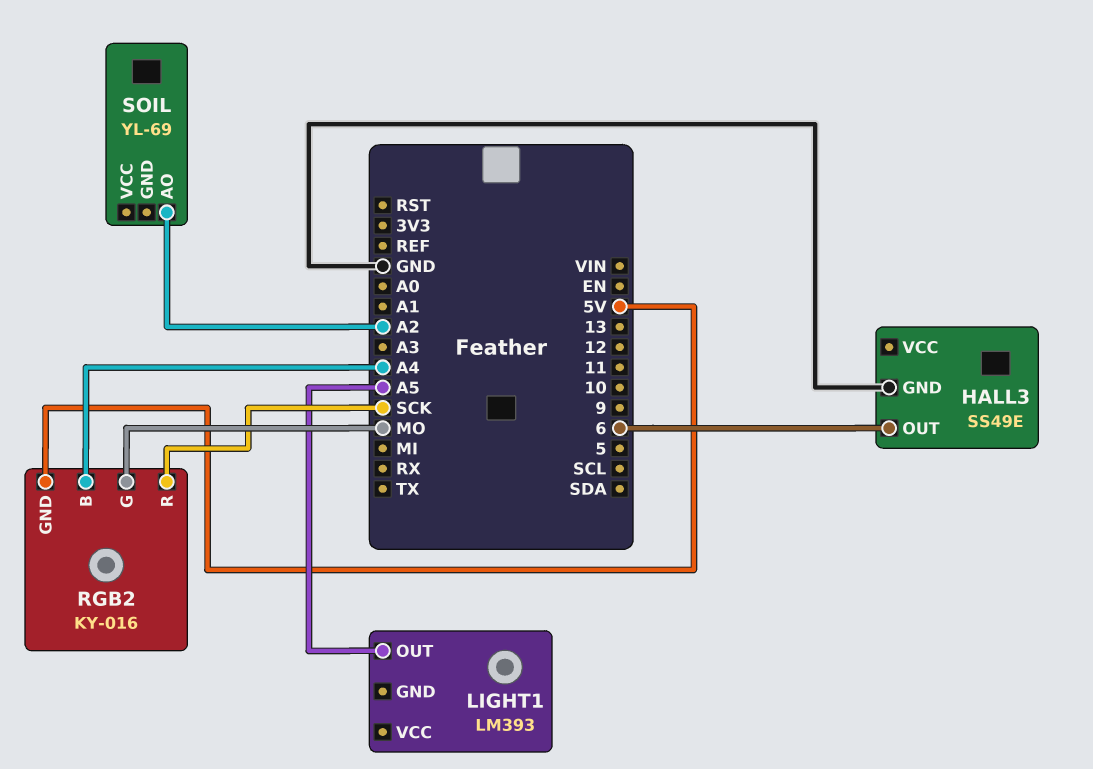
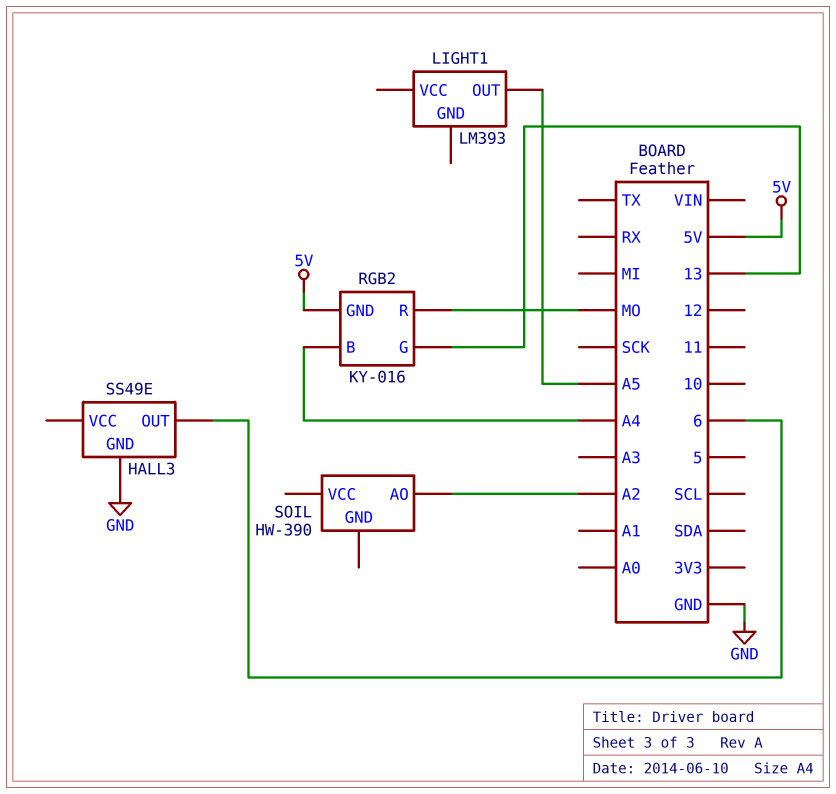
RGB2 pin G: MO -> 13
RGB2 pin R: SCK -> MO
SOIL: YL-69 -> HW-390

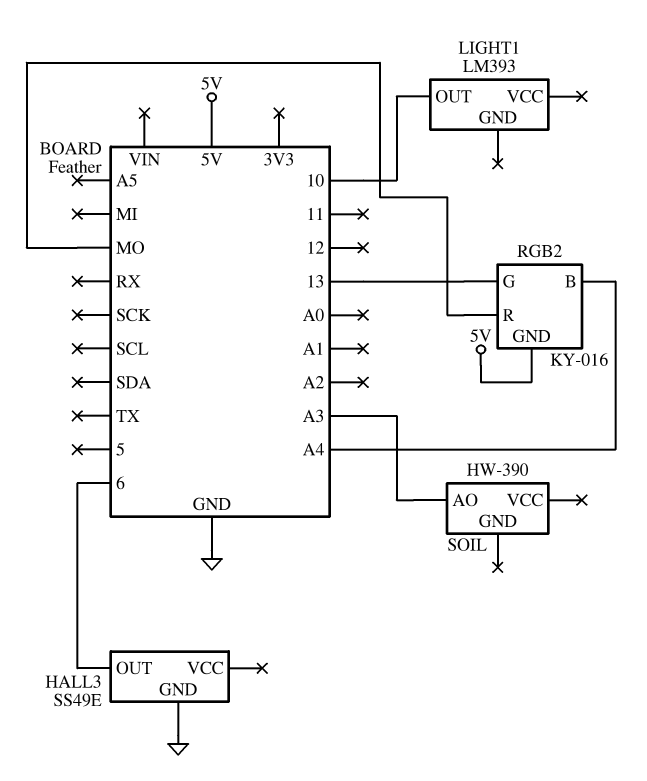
LIGHT1 pin OUT: A5 -> 10
SOIL pin AO: A2 -> A3

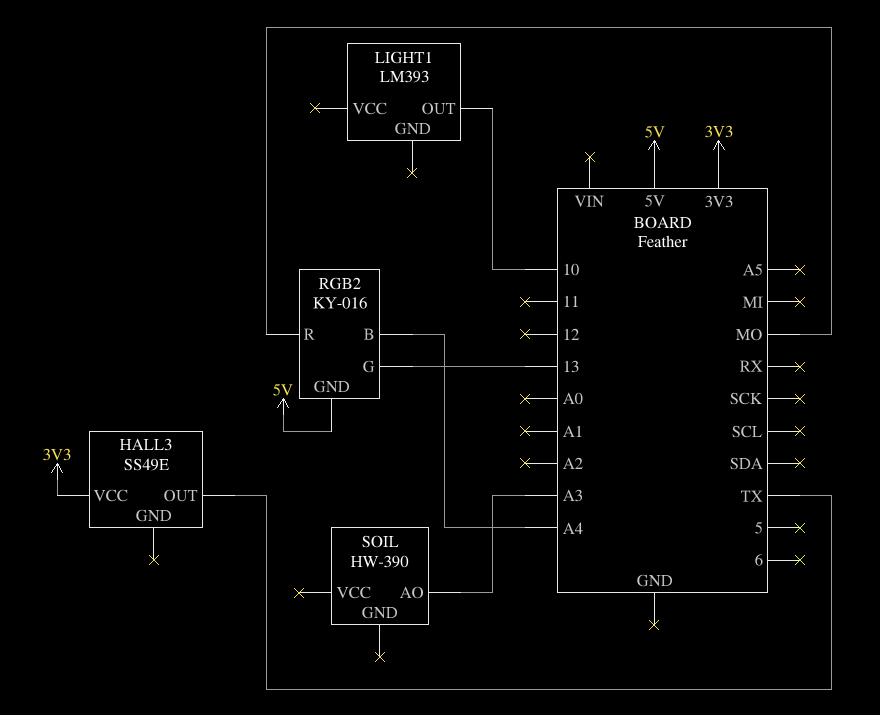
HALL3 pin GND: GND -> none
HALL3 pin OUT: 6 -> TX
HALL3 pin VCC: none -> 3V3

